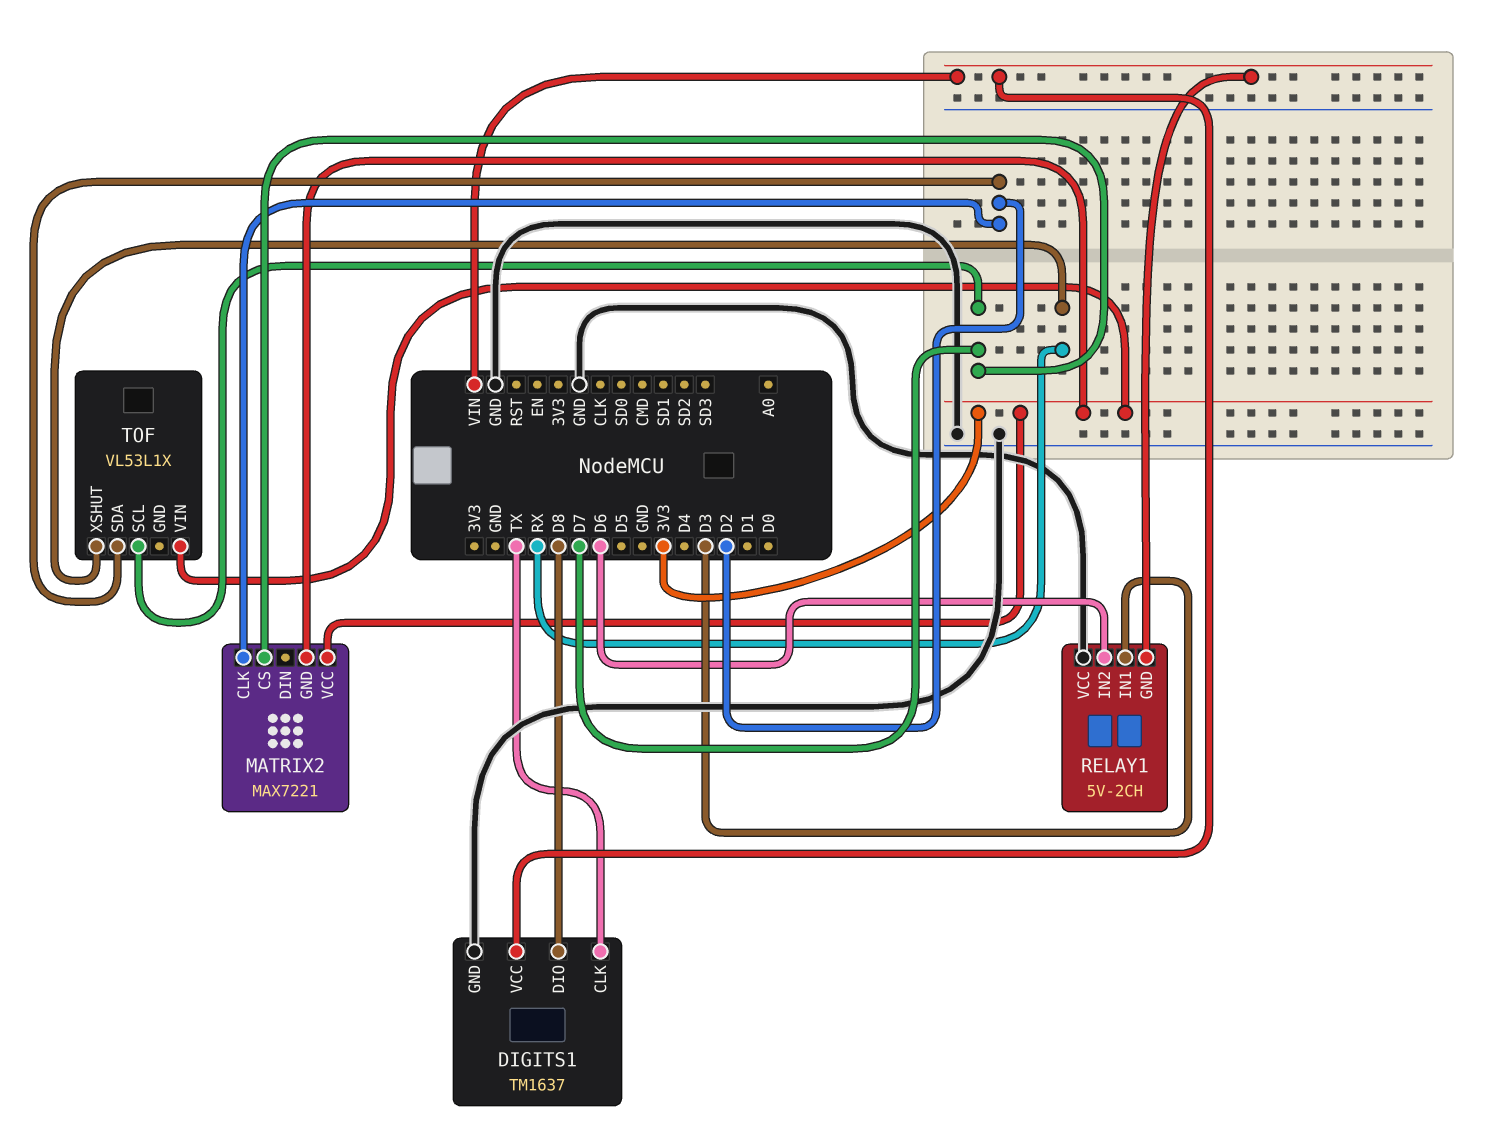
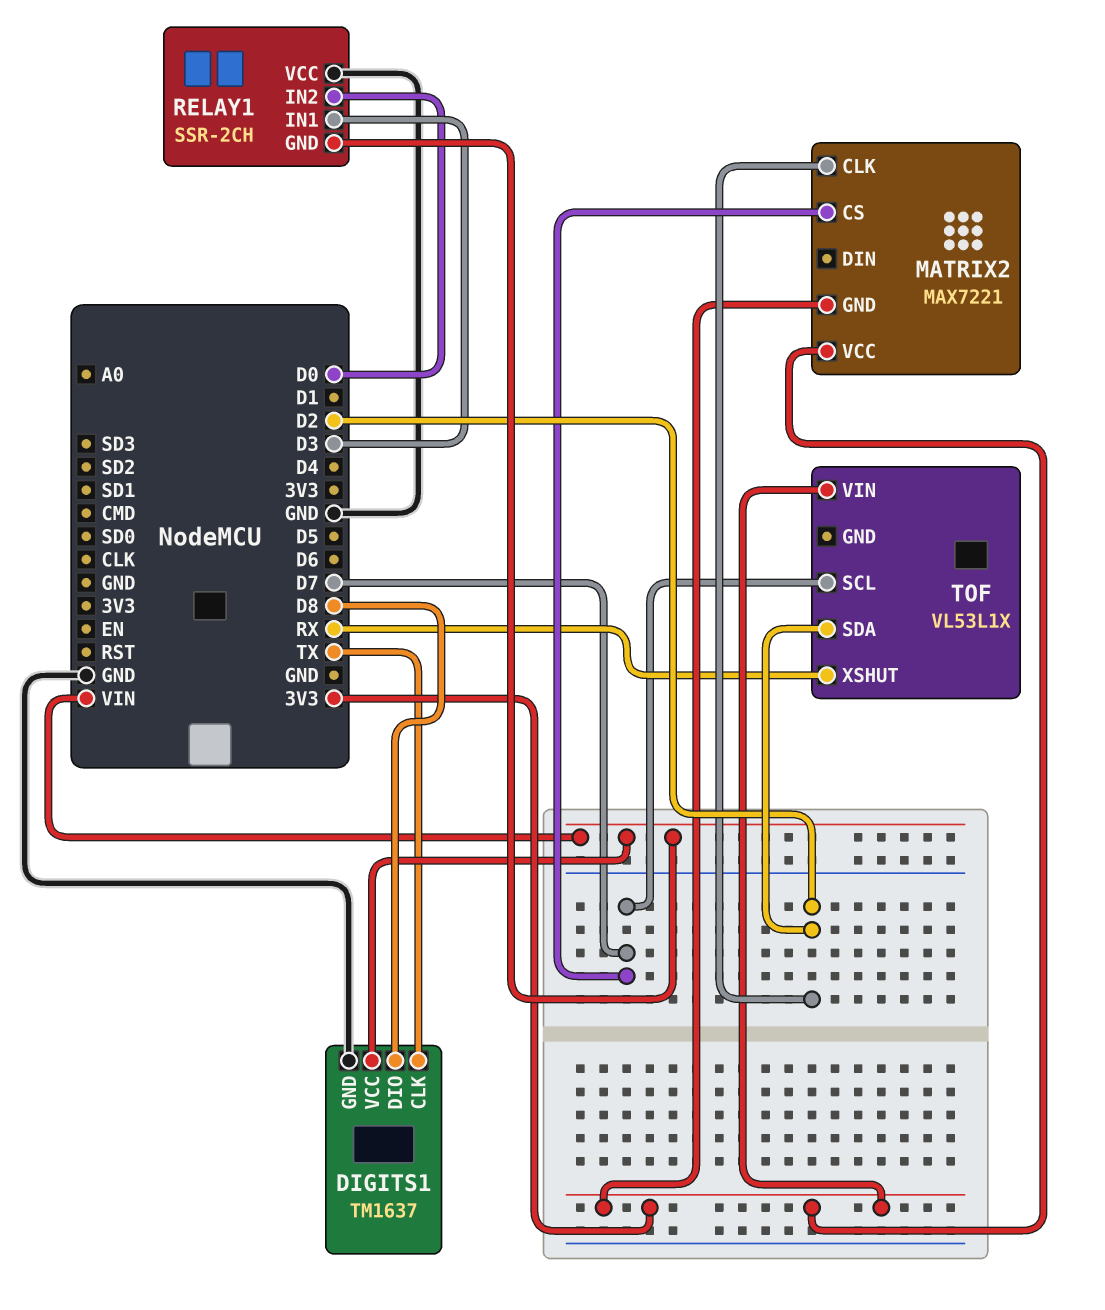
RELAY1: 5V-2CH -> SSR-2CH
RELAY1 pin IN2: D6 -> D0

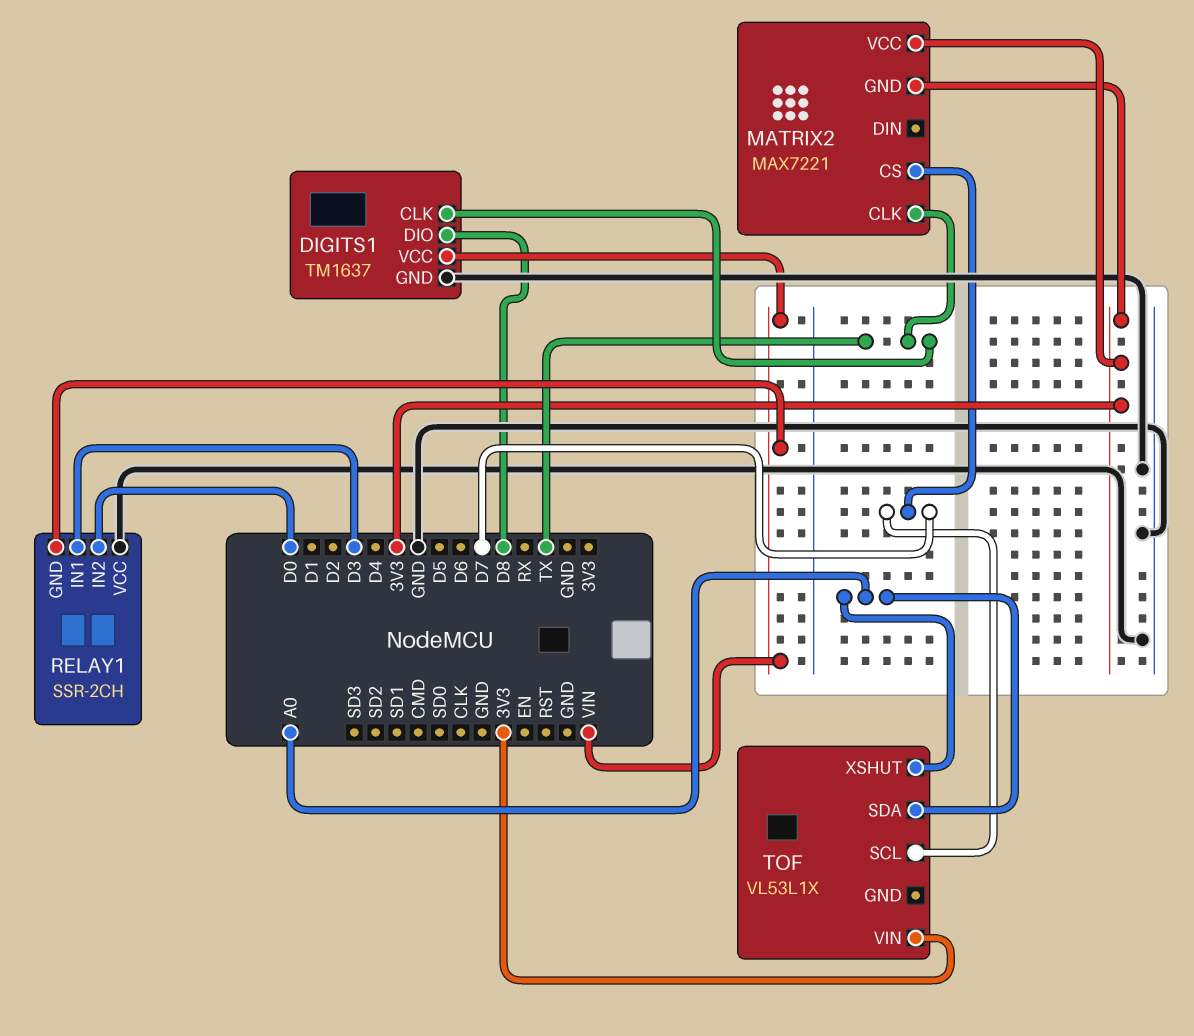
MATRIX2 pin CLK: D2 -> TX
TOF pin SDA: D2 -> A0
TOF pin XSHUT: RX -> A0

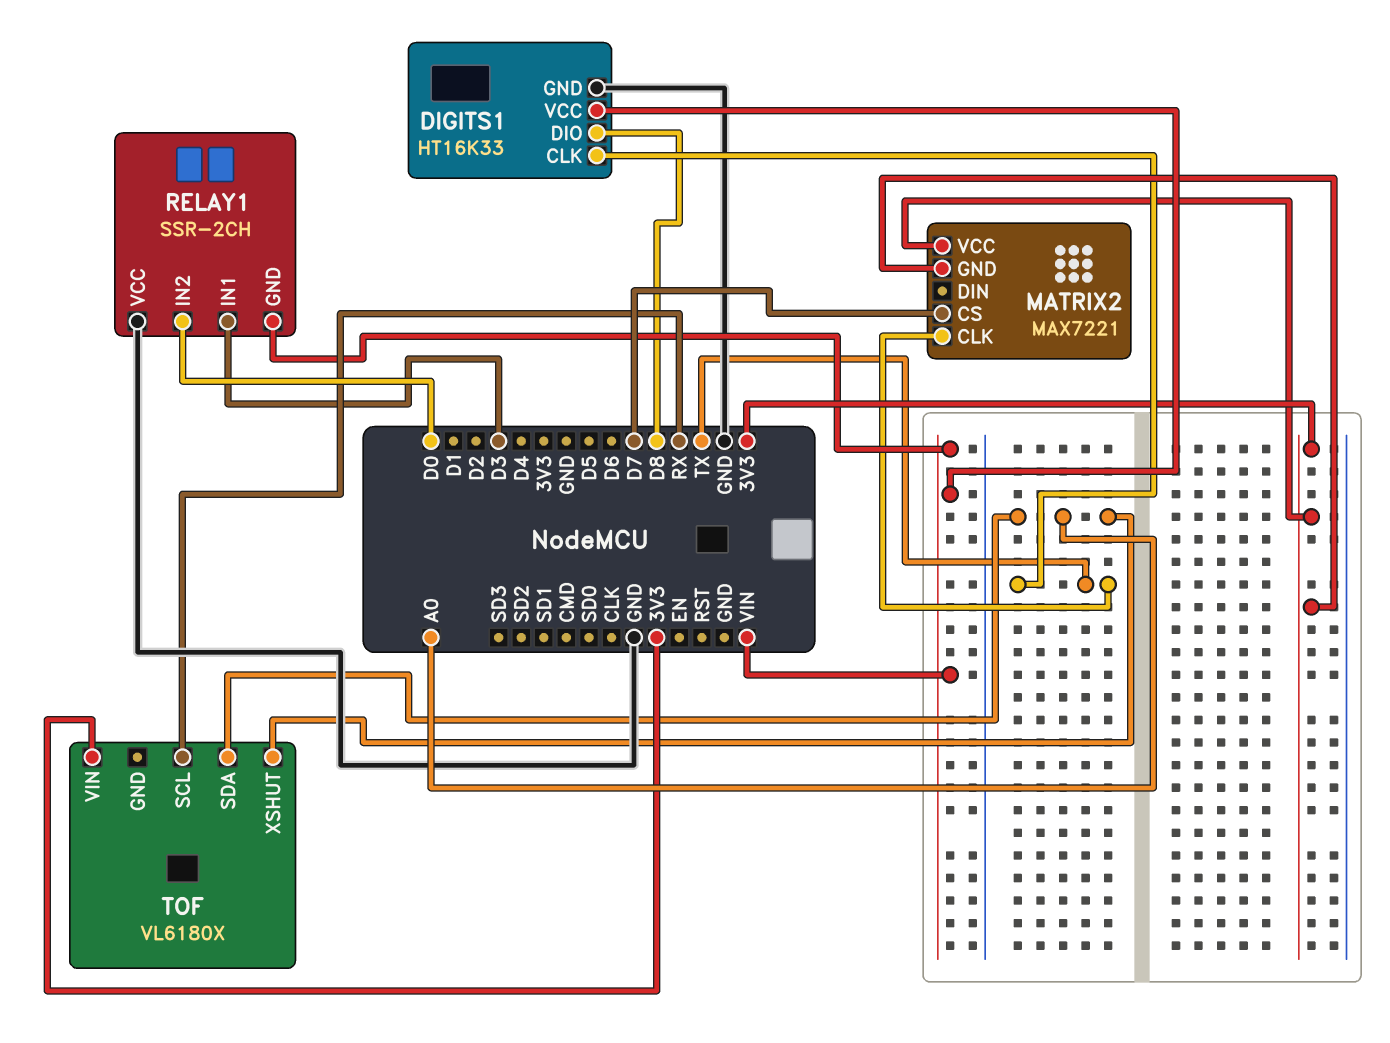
DIGITS1: TM1637 -> HT16K33
TOF: VL53L1X -> VL6180X
TOF pin SCL: D7 -> RX

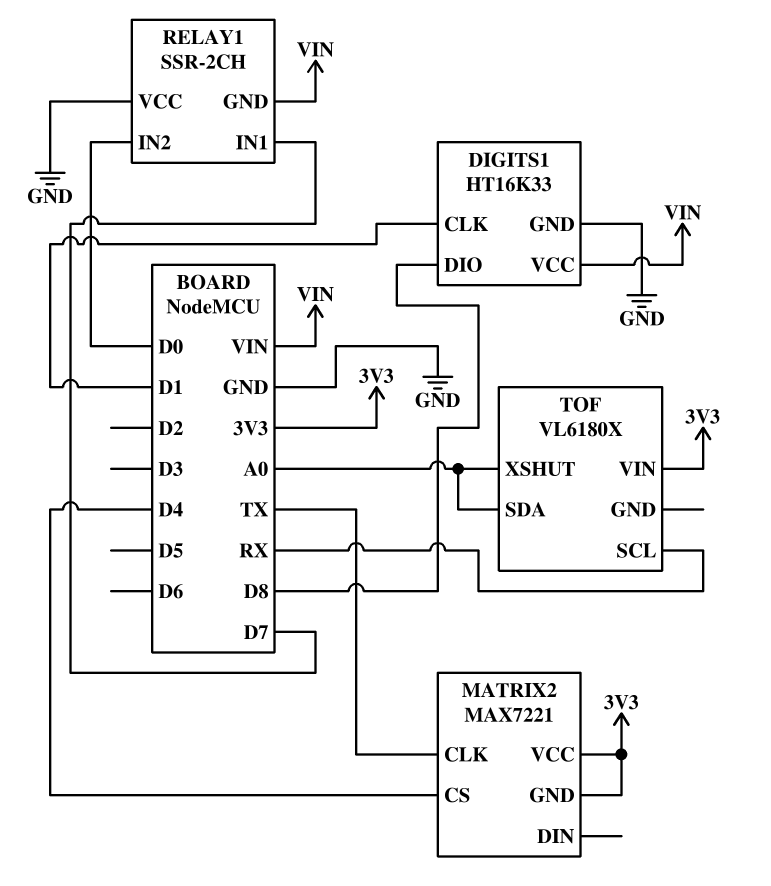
DIGITS1 pin CLK: TX -> D1
MATRIX2 pin CS: D7 -> D4
RELAY1 pin IN1: D3 -> D7

